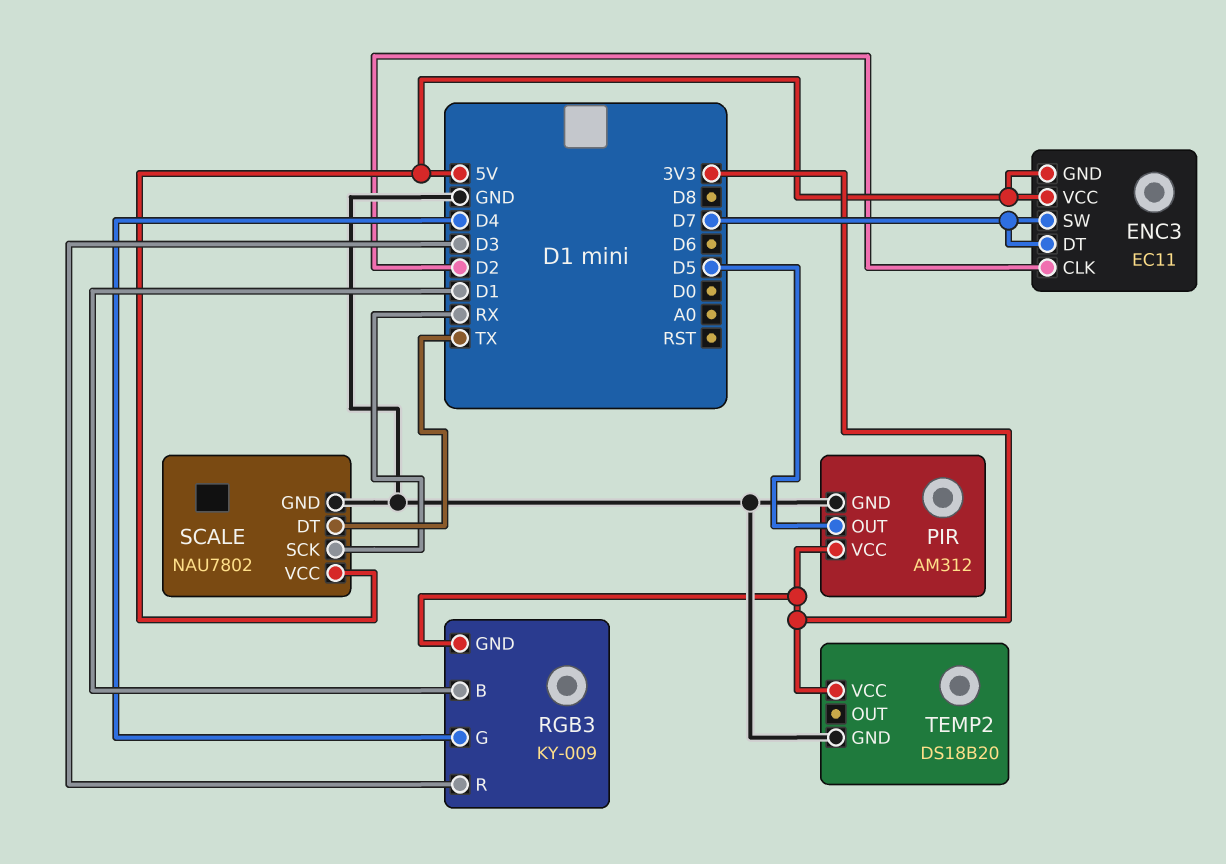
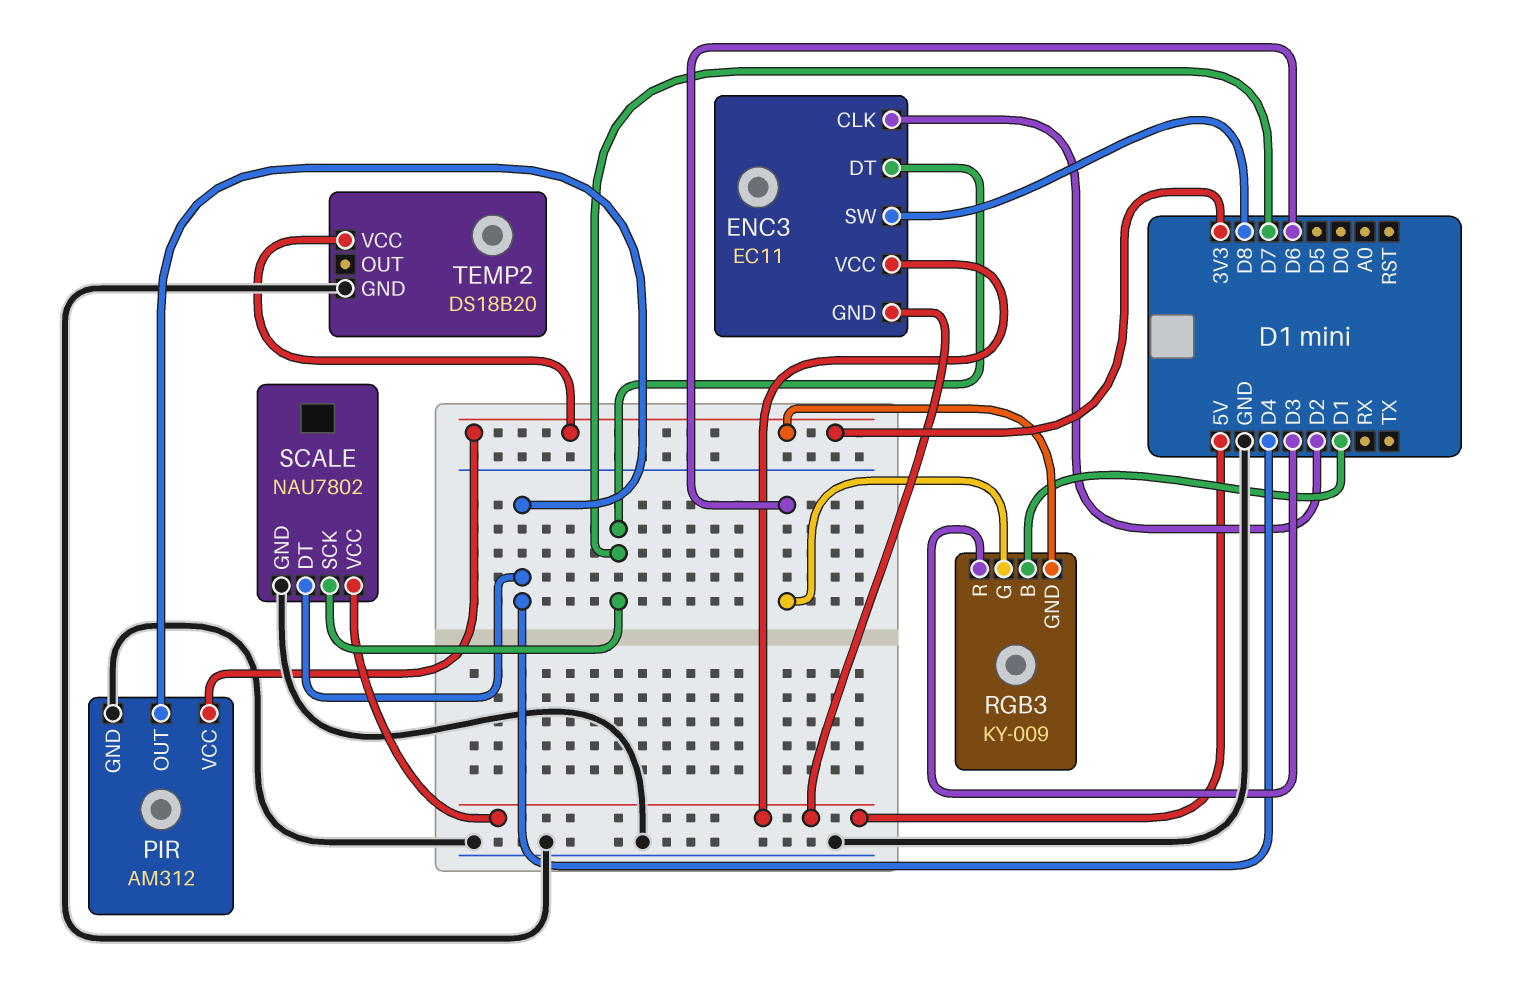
ENC3 pin SW: D7 -> D8
PIR pin OUT: D5 -> D4
RGB3 pin G: D4 -> D6
SCALE pin DT: TX -> D4
SCALE pin SCK: RX -> D7

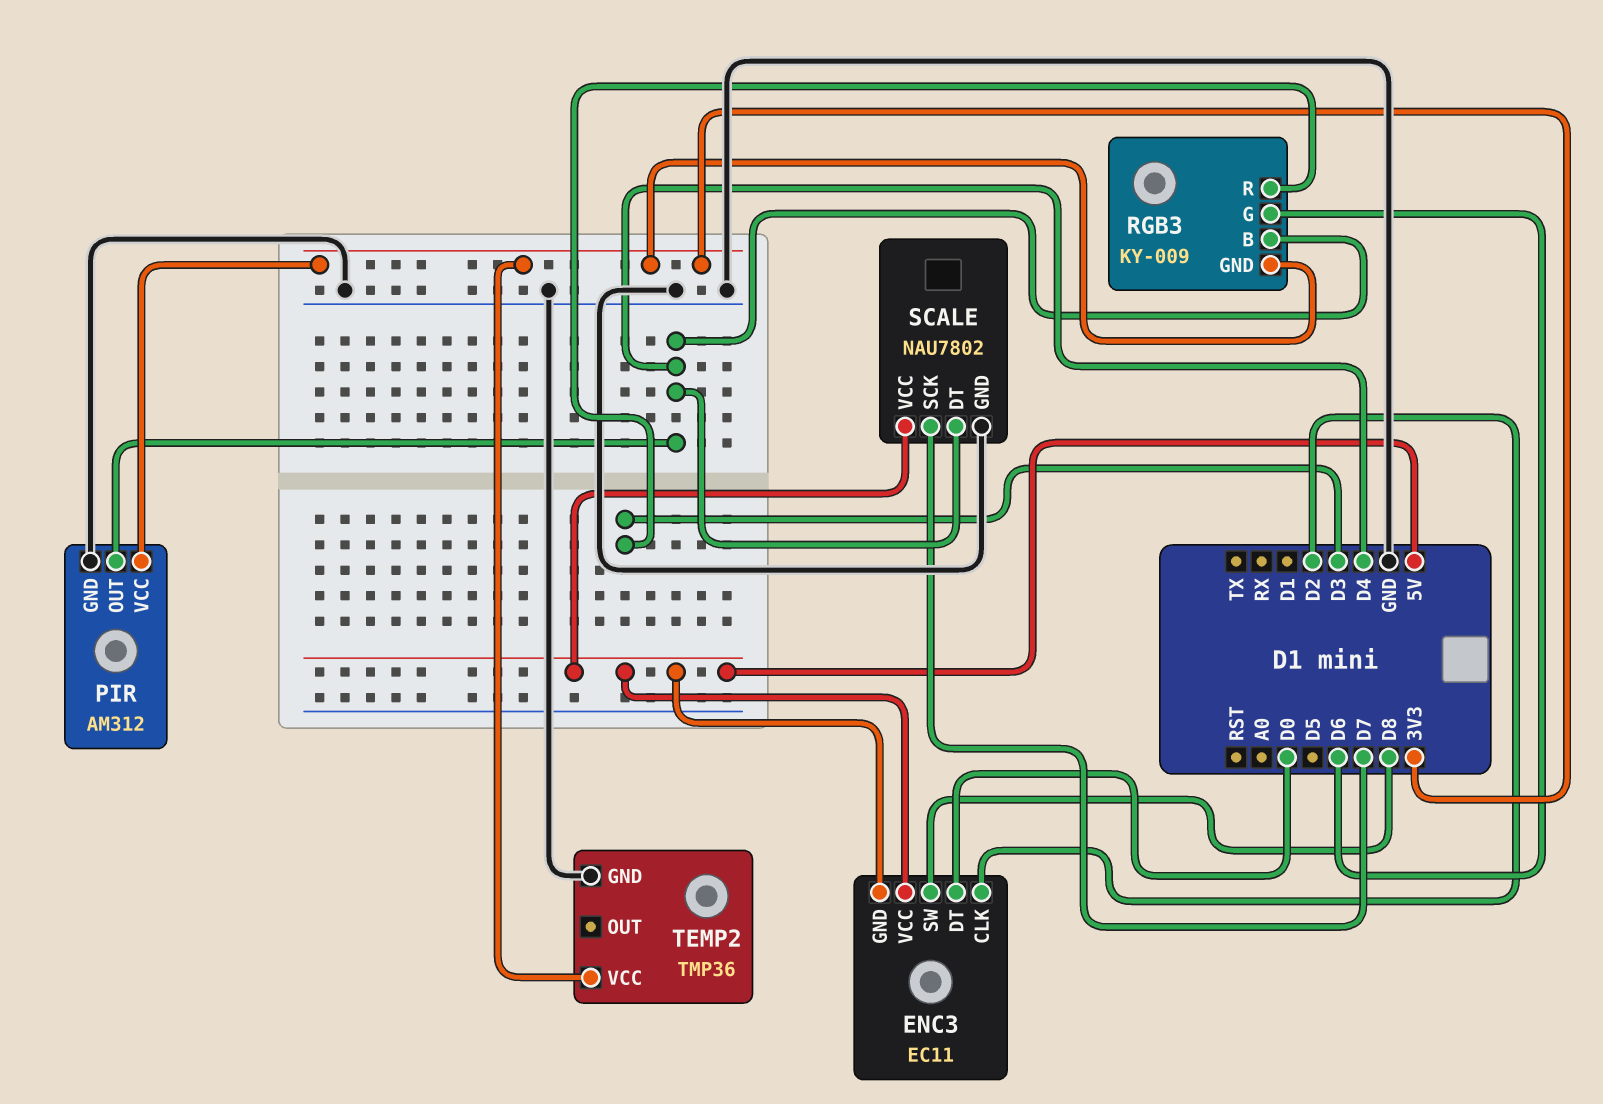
ENC3 pin DT: D7 -> D0
RGB3 pin B: D1 -> D4
TEMP2: DS18B20 -> TMP36

